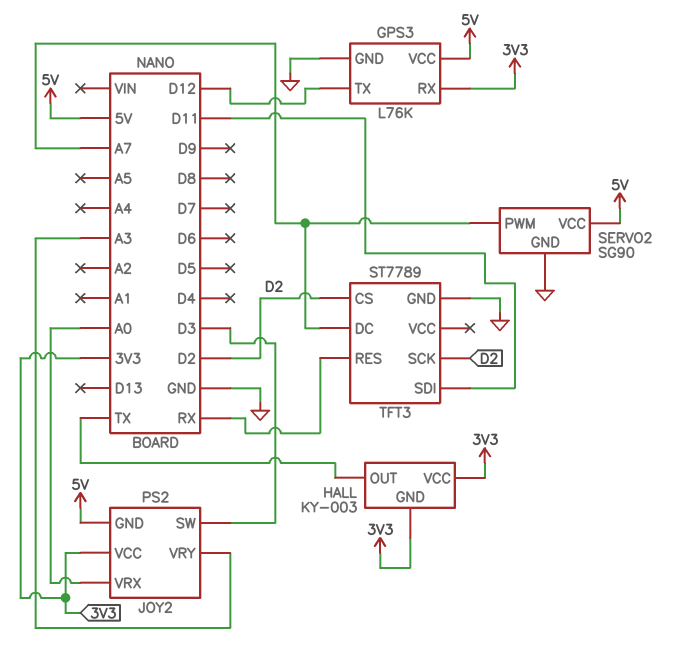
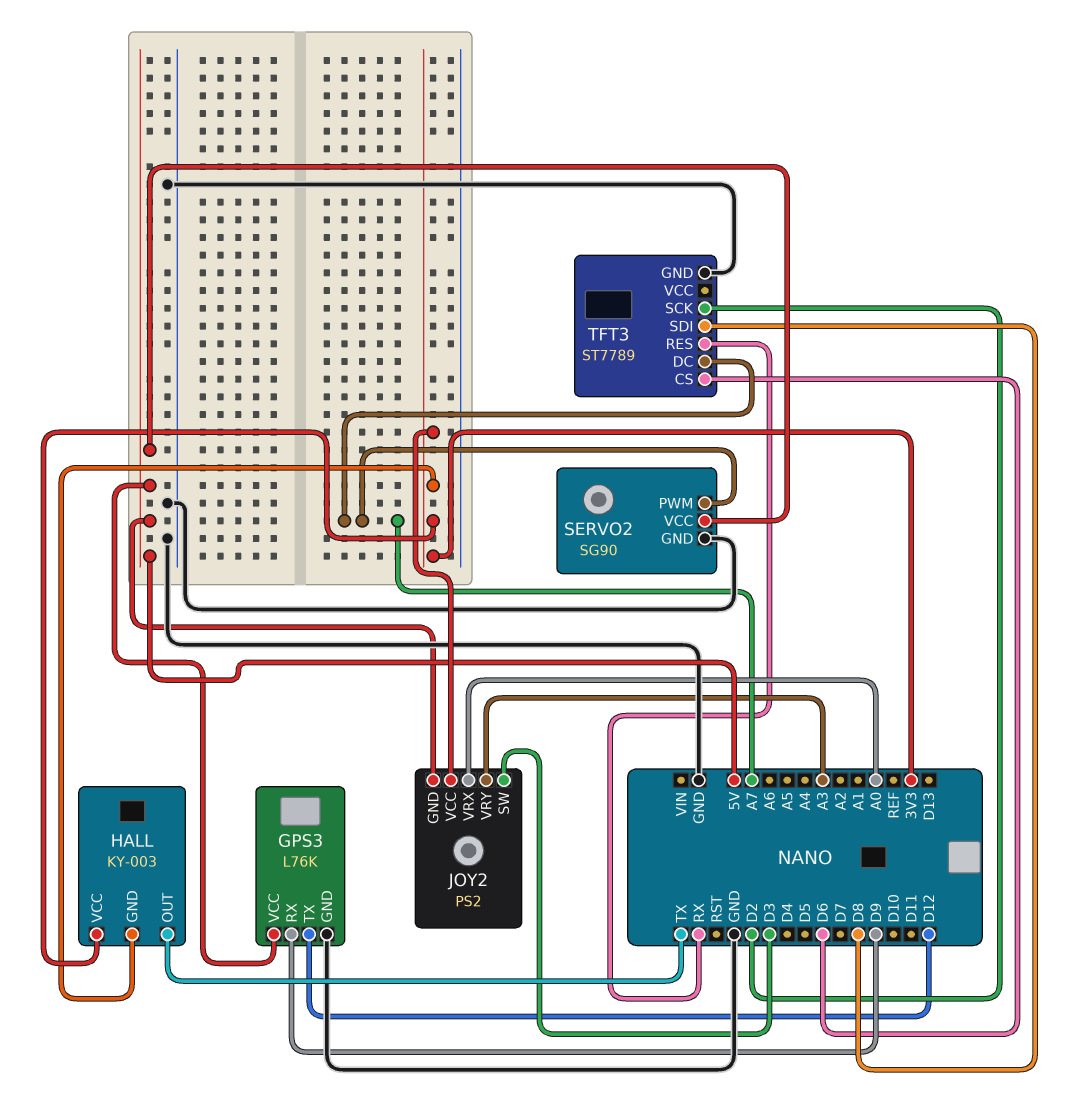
GPS3 pin RX: 3V3 -> D9
TFT3 pin CS: D2 -> D6
TFT3 pin SDI: D11 -> D8

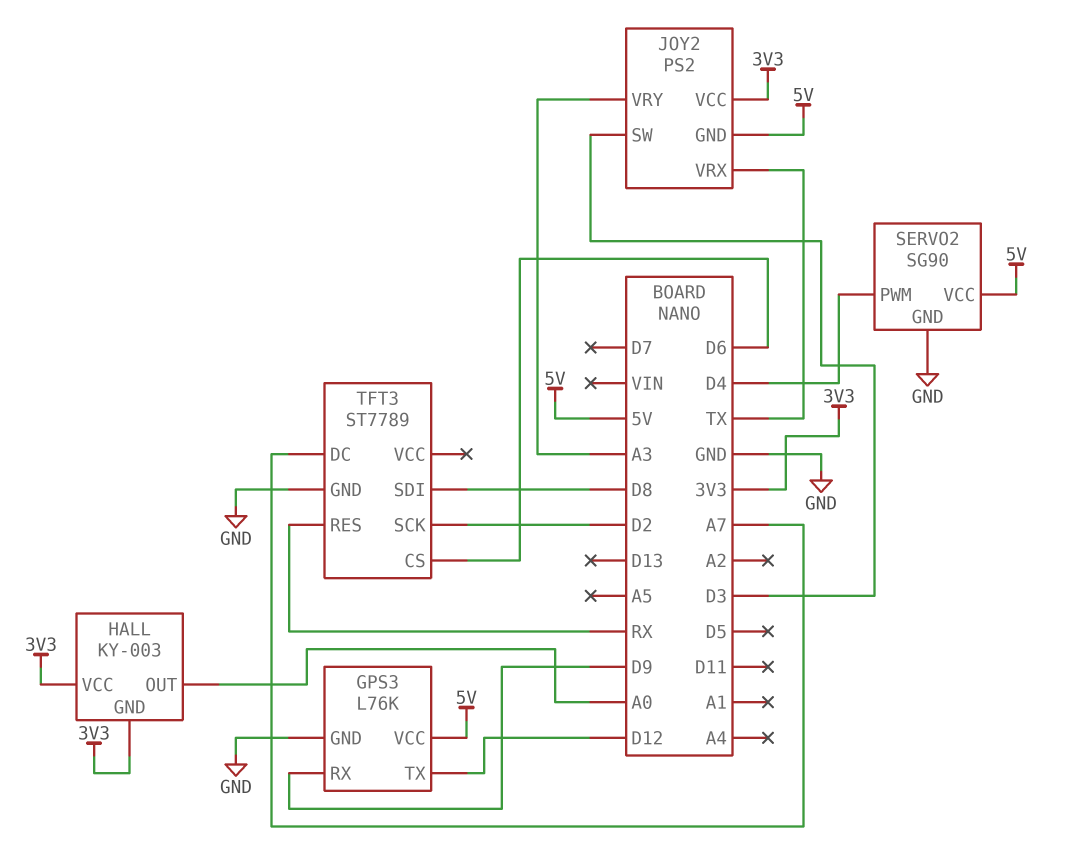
HALL pin OUT: TX -> A0
JOY2 pin VRX: A0 -> TX
SERVO2 pin PWM: A7 -> D4

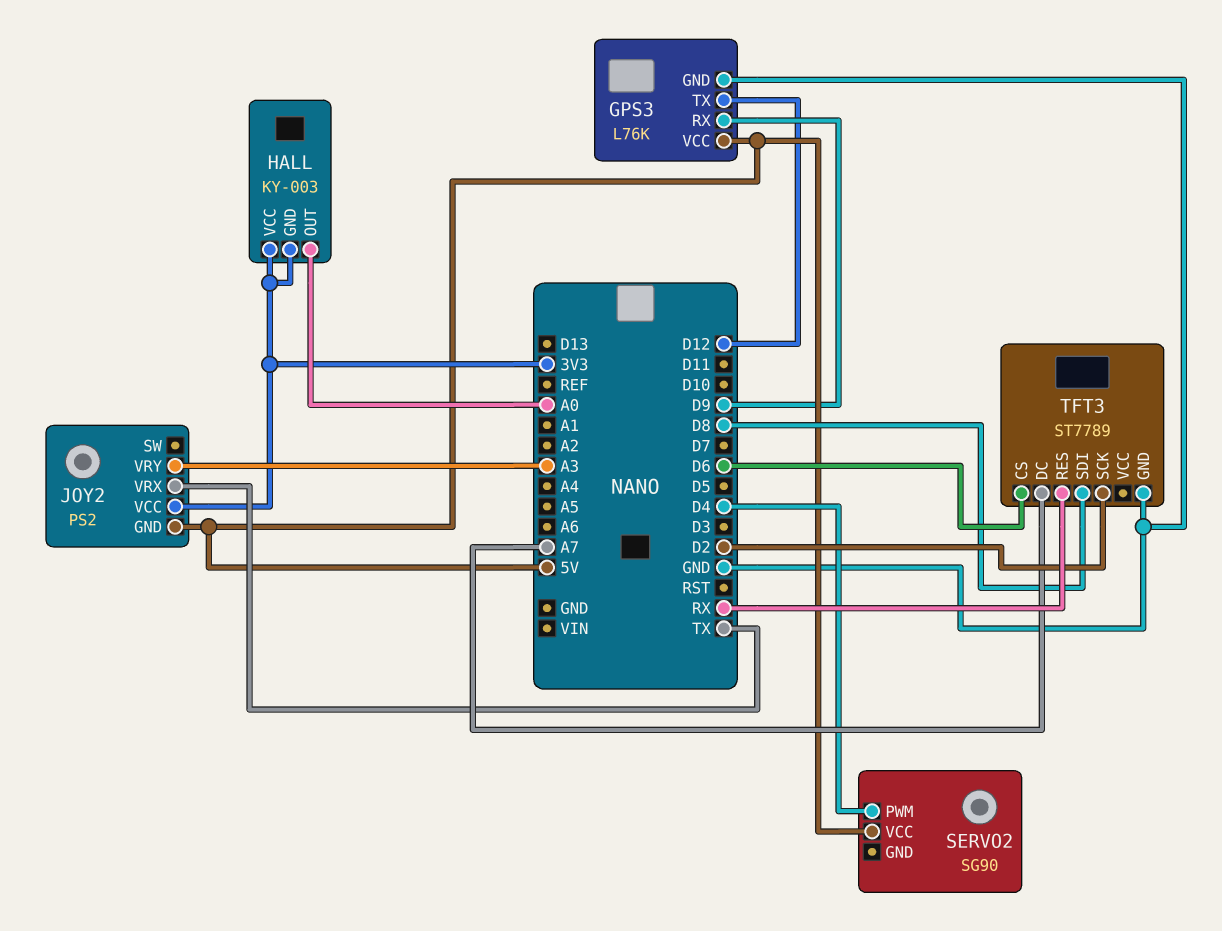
JOY2 pin SW: D3 -> none
SERVO2 pin GND: GND -> none

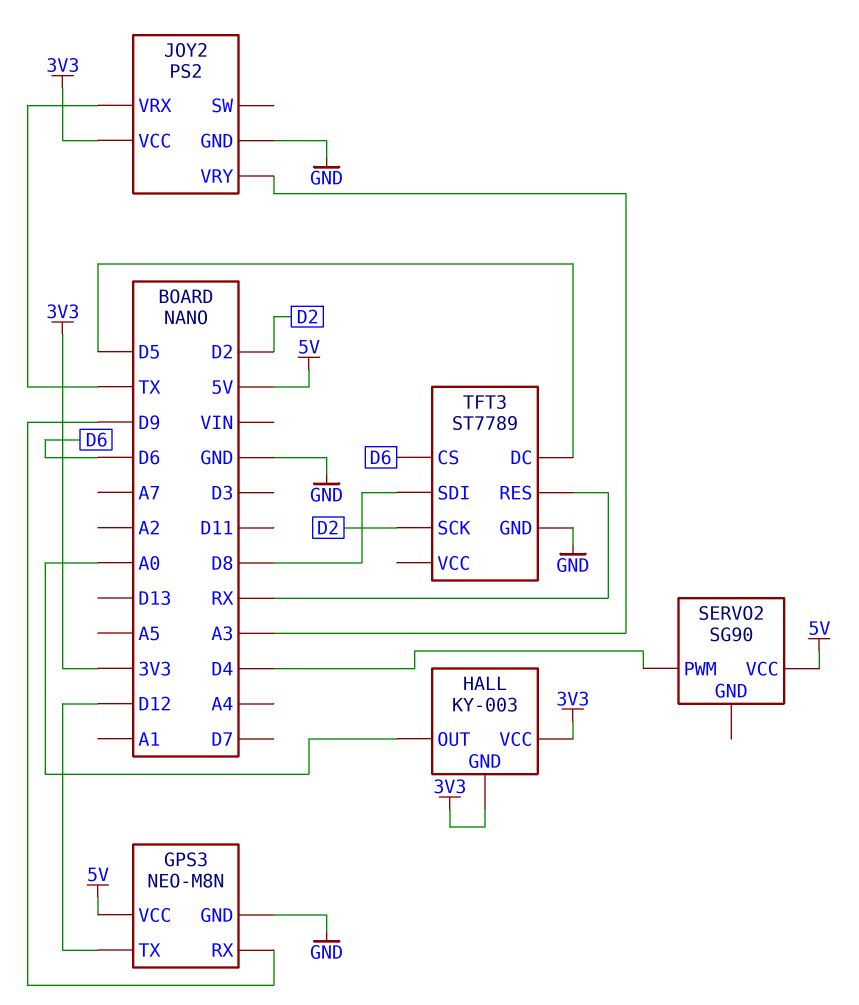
GPS3: L76K -> NEO-M8N
JOY2 pin GND: 5V -> GND
TFT3 pin DC: A7 -> D5

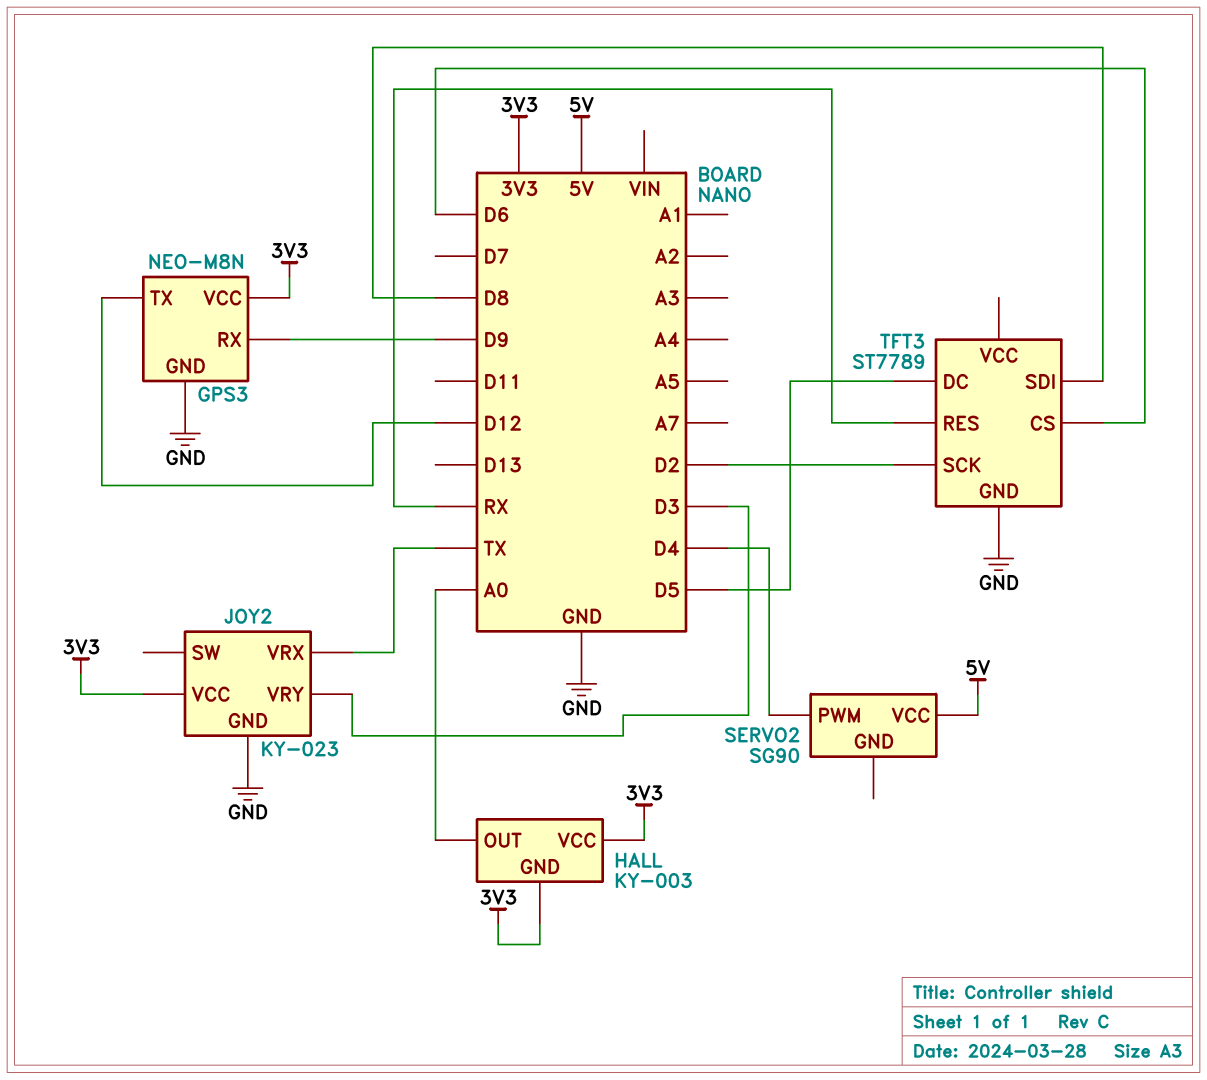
GPS3 pin VCC: 5V -> 3V3
JOY2: PS2 -> KY-023
JOY2 pin VRY: A3 -> D3

